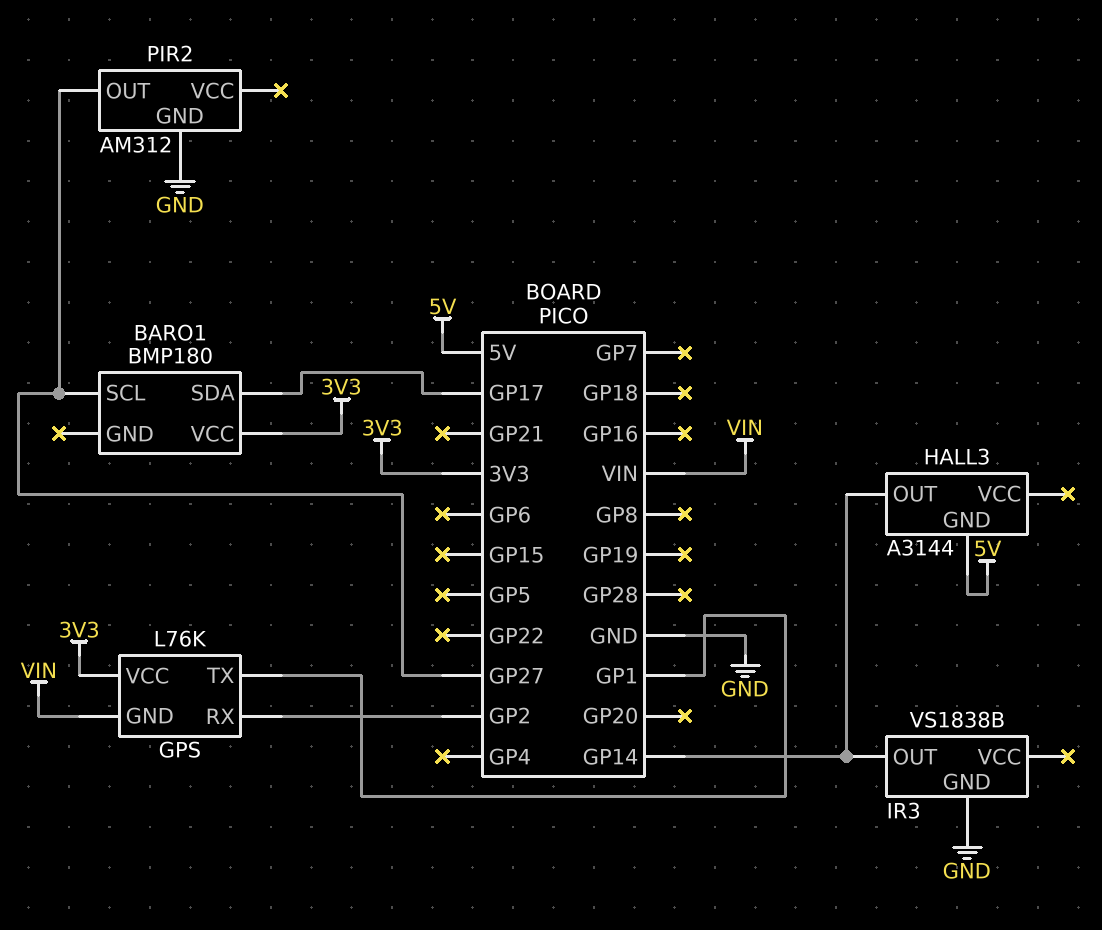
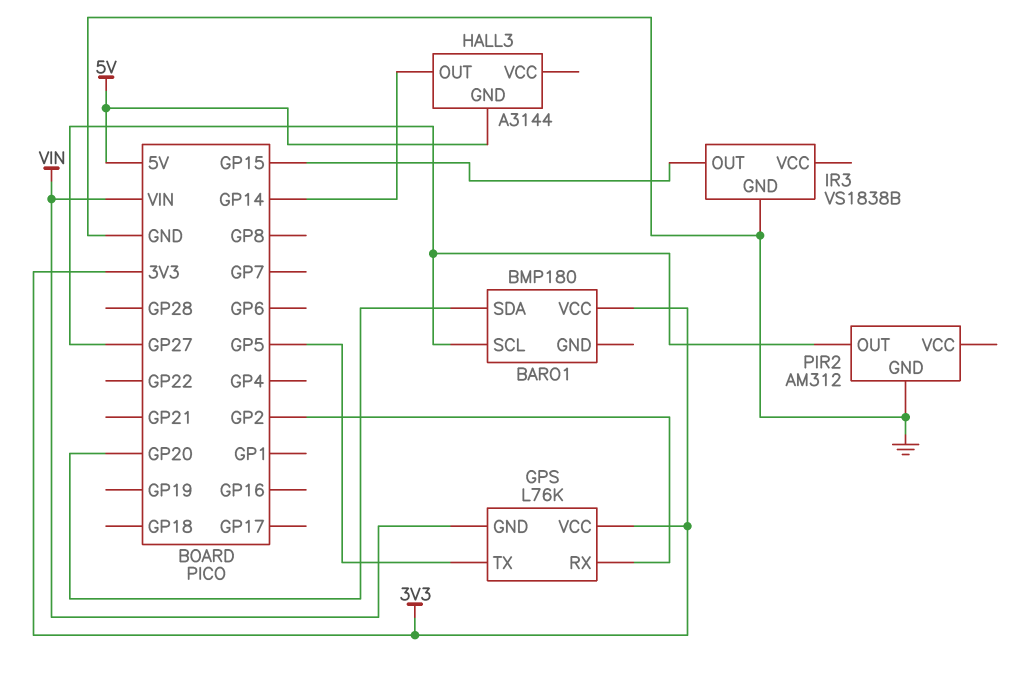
BARO1 pin SDA: GP17 -> GP20
GPS pin TX: GP1 -> GP5
IR3 pin OUT: GP14 -> GP15

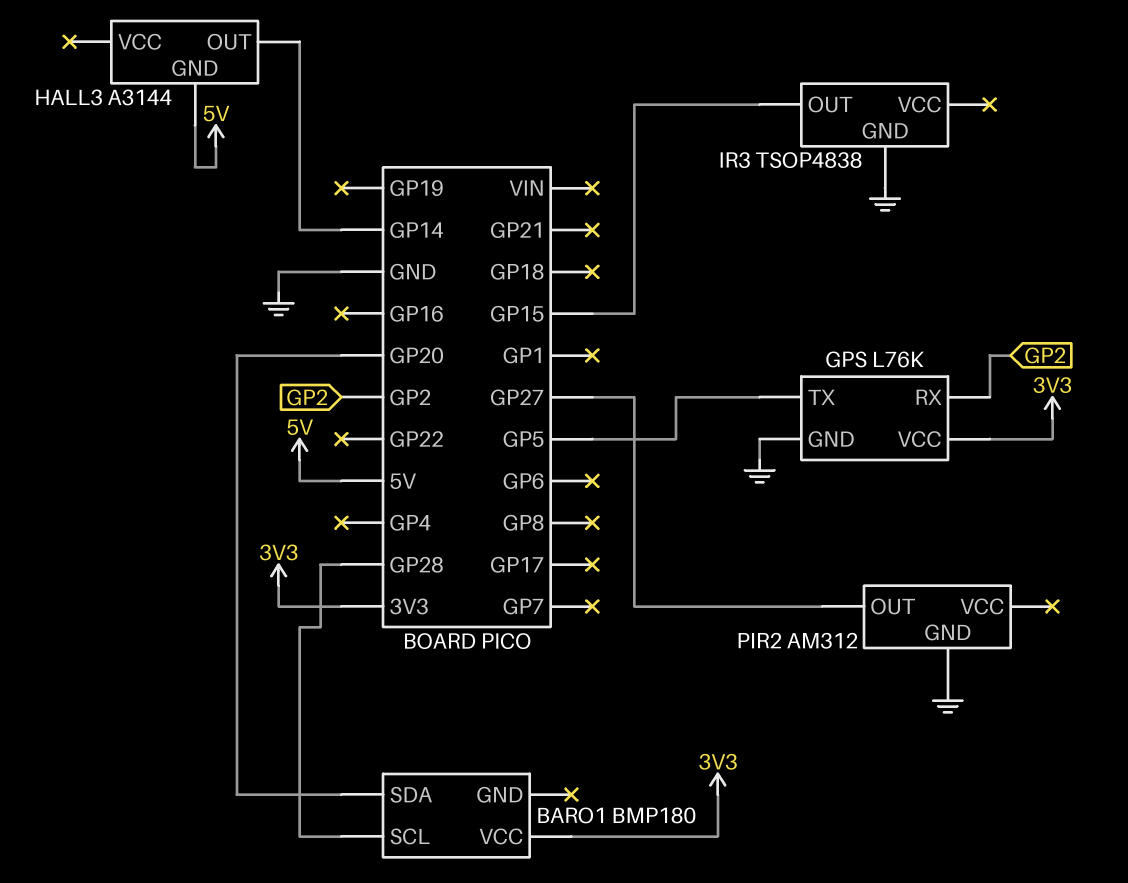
BARO1 pin SCL: GP27 -> GP28
GPS pin GND: VIN -> GND
IR3: VS1838B -> TSOP4838

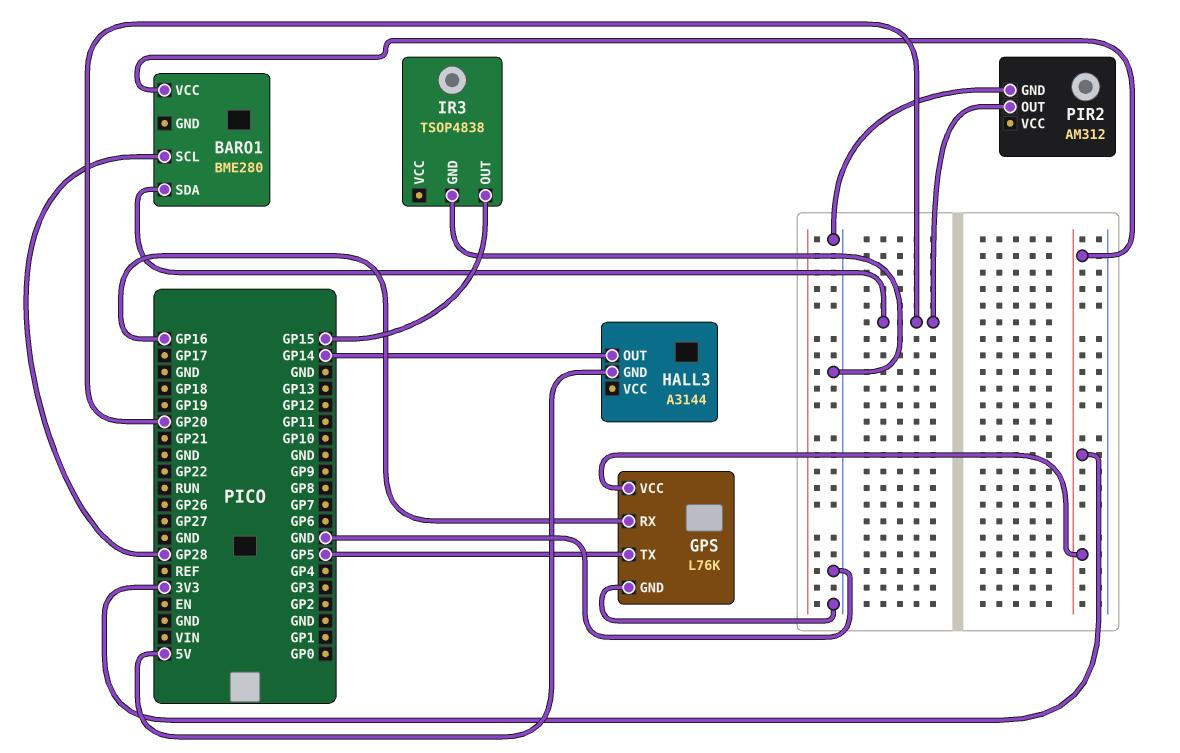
BARO1: BMP180 -> BME280
GPS pin RX: GP2 -> GP16
PIR2 pin OUT: GP27 -> GP20

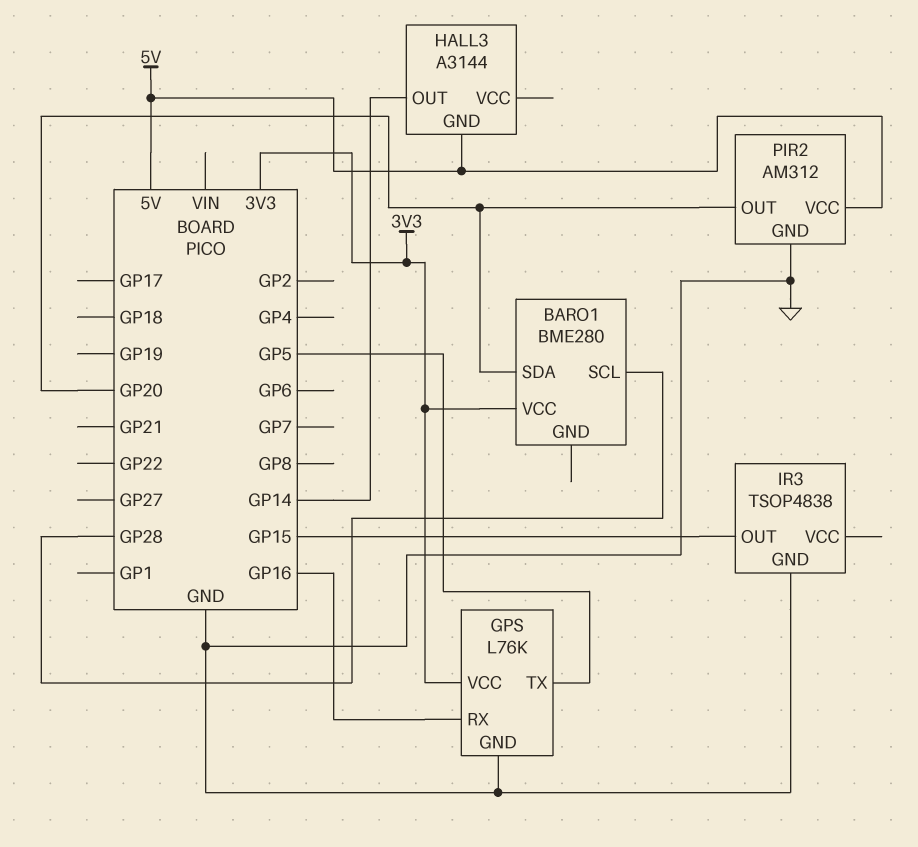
PIR2 pin VCC: none -> 5V

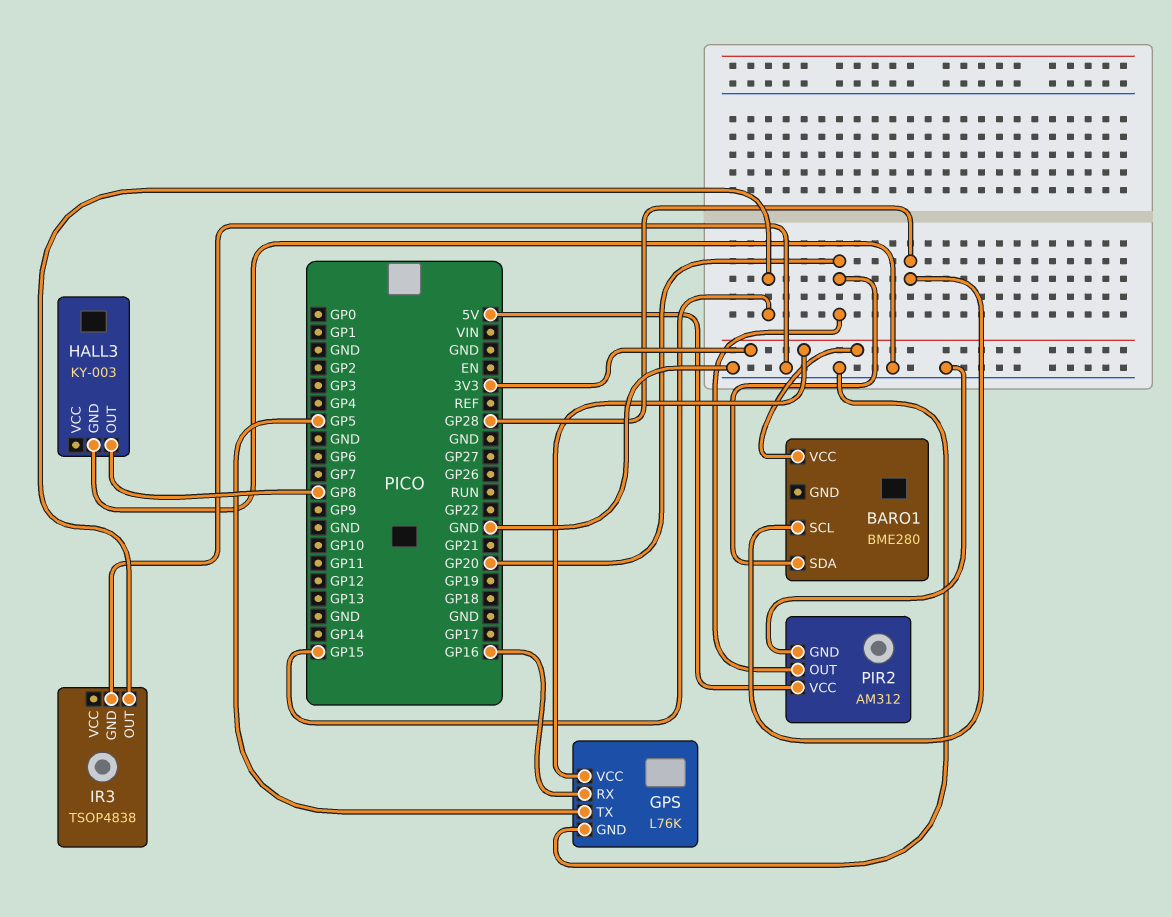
HALL3: A3144 -> KY-003
HALL3 pin GND: 5V -> GND
HALL3 pin OUT: GP14 -> GP8

